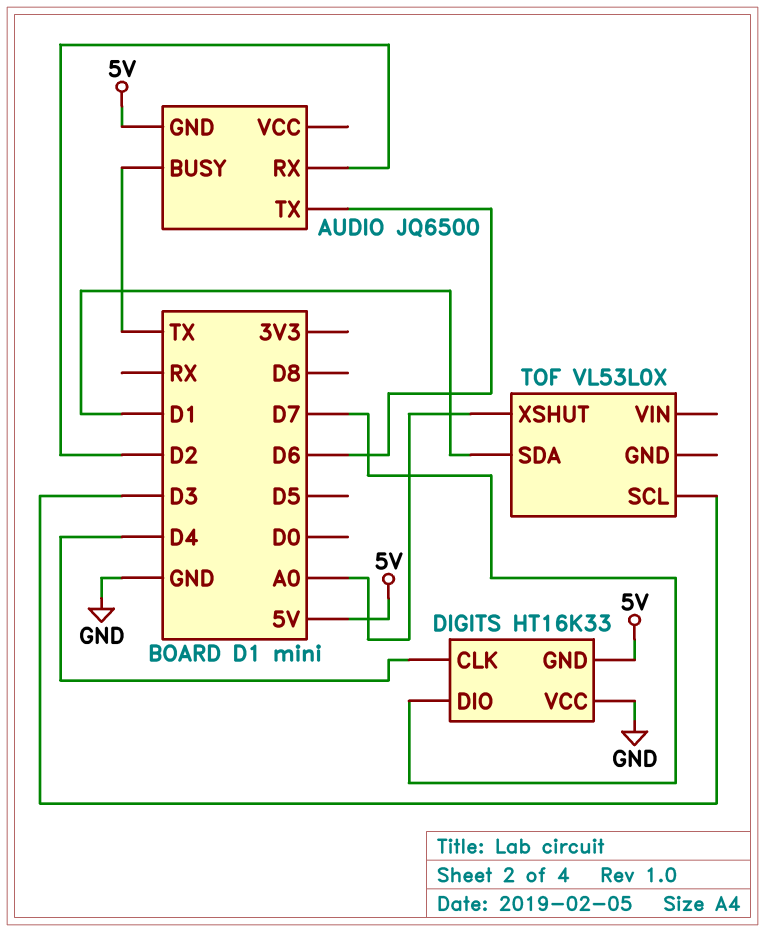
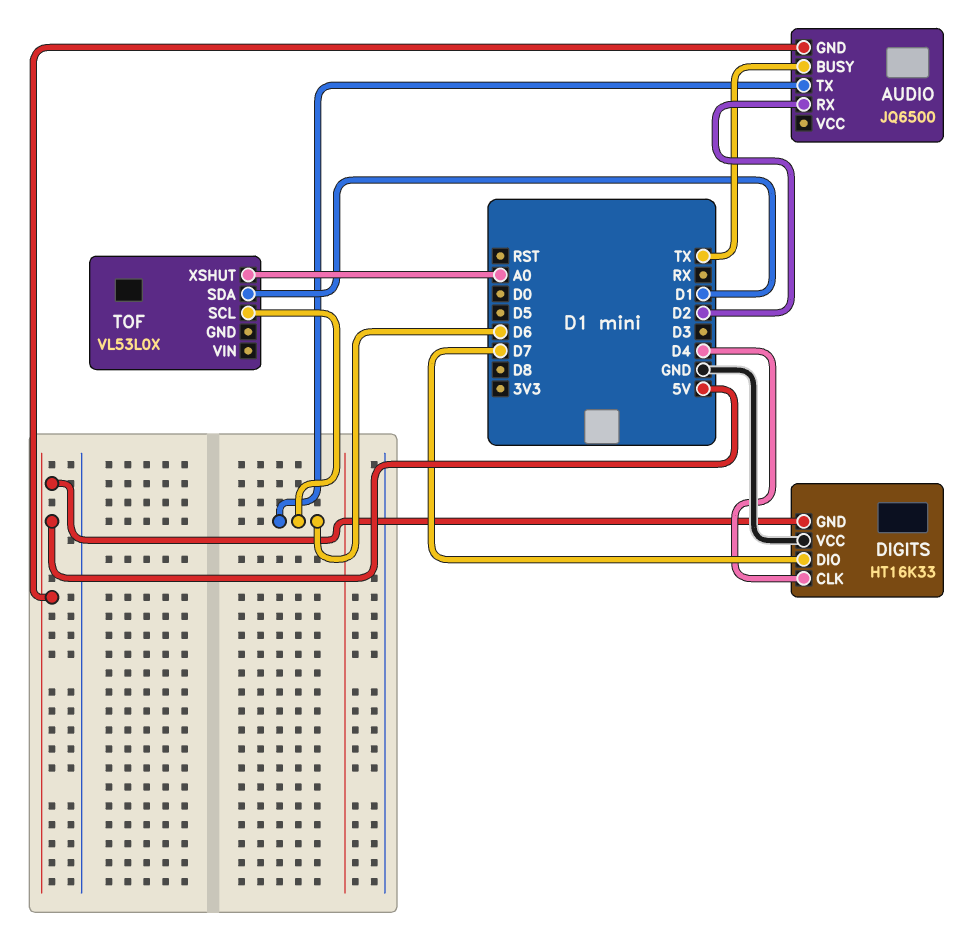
TOF pin SCL: D3 -> D6

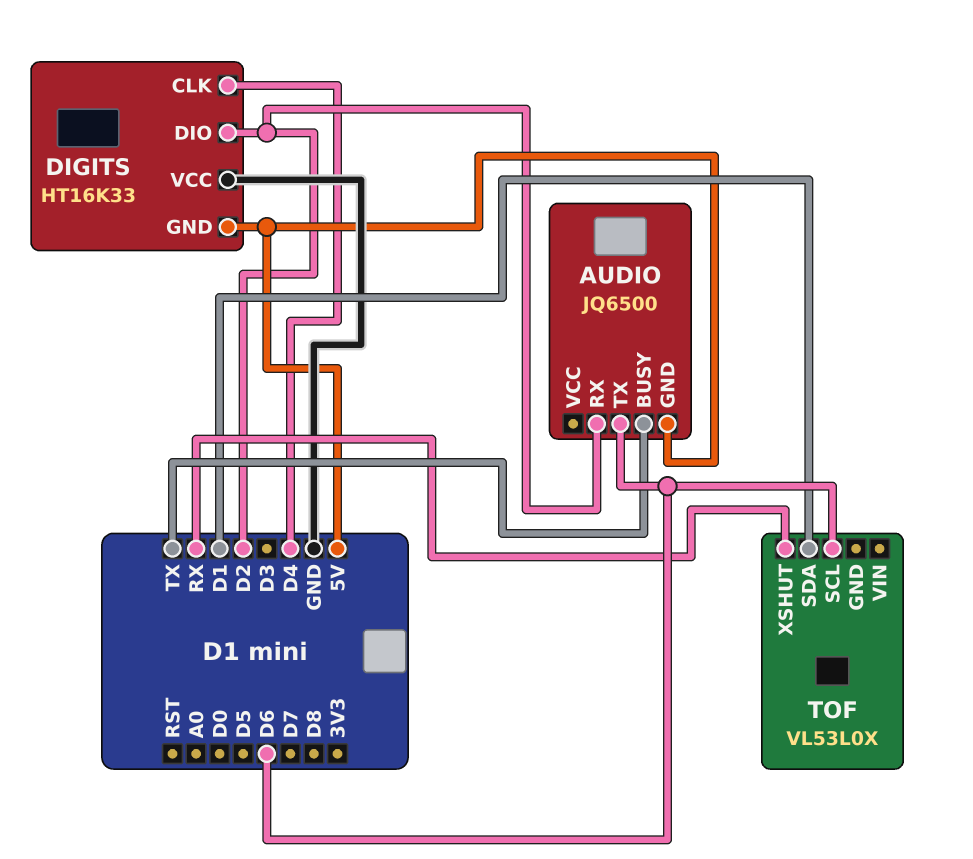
DIGITS pin DIO: D7 -> D2
TOF pin XSHUT: A0 -> RX

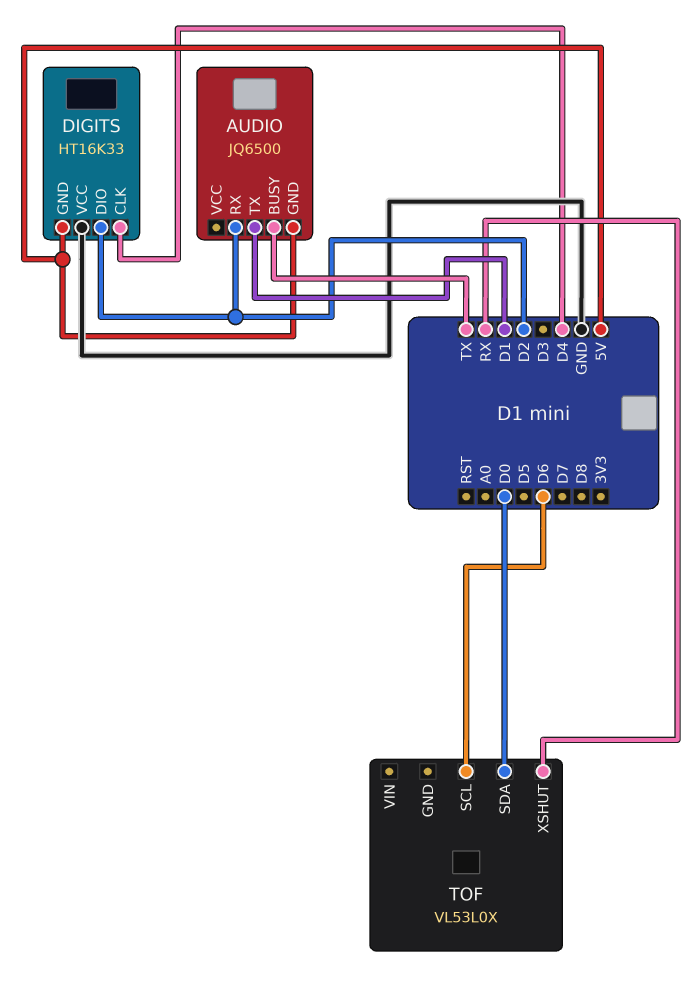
AUDIO pin TX: D6 -> D1
TOF pin SDA: D1 -> D0

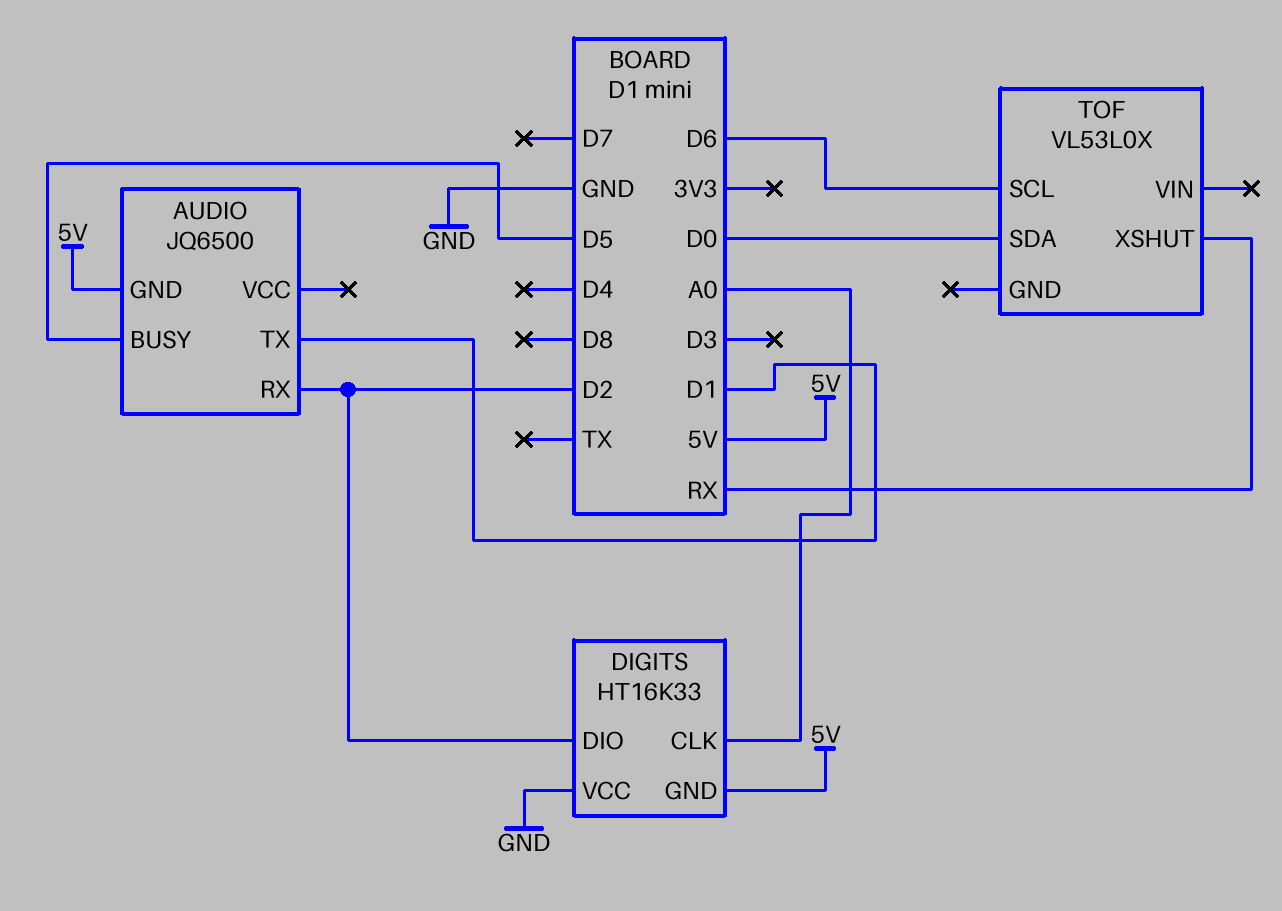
AUDIO pin BUSY: TX -> D5
DIGITS pin CLK: D4 -> A0

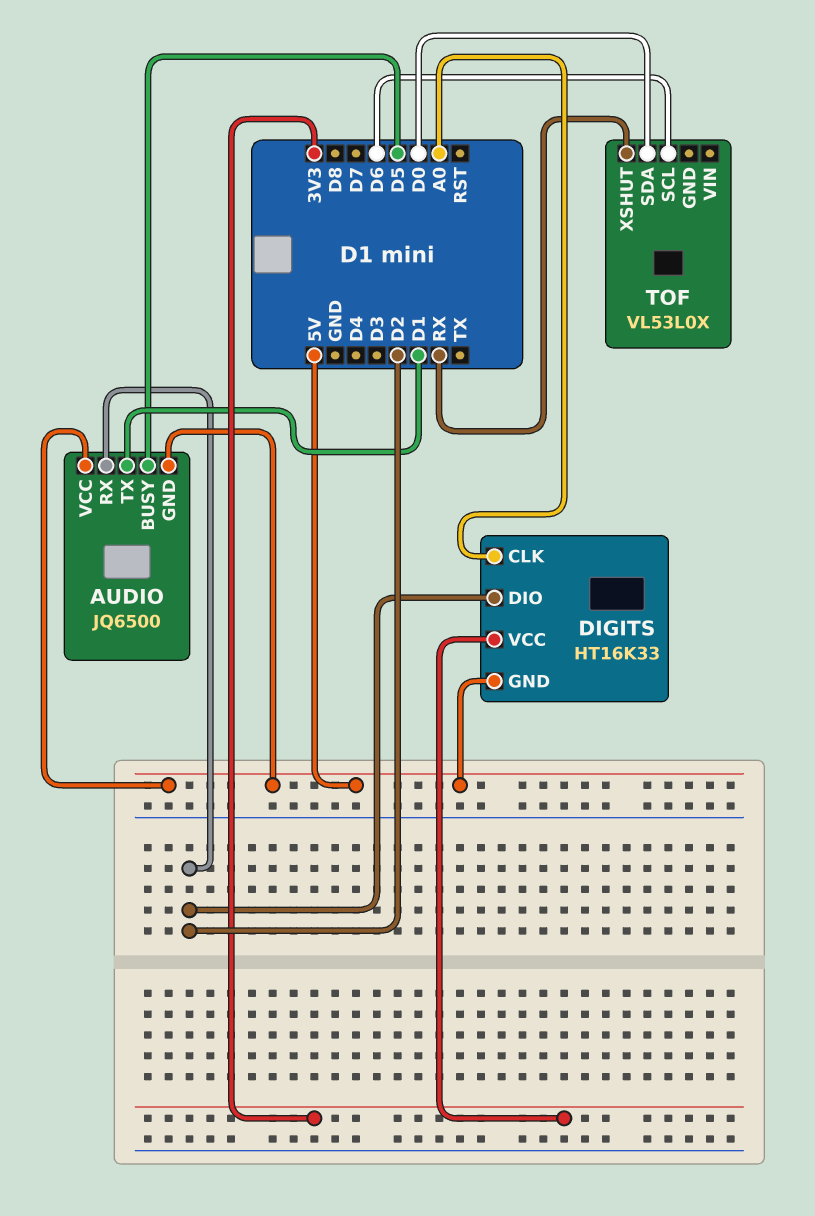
AUDIO pin VCC: none -> 5V
DIGITS pin VCC: GND -> 3V3

